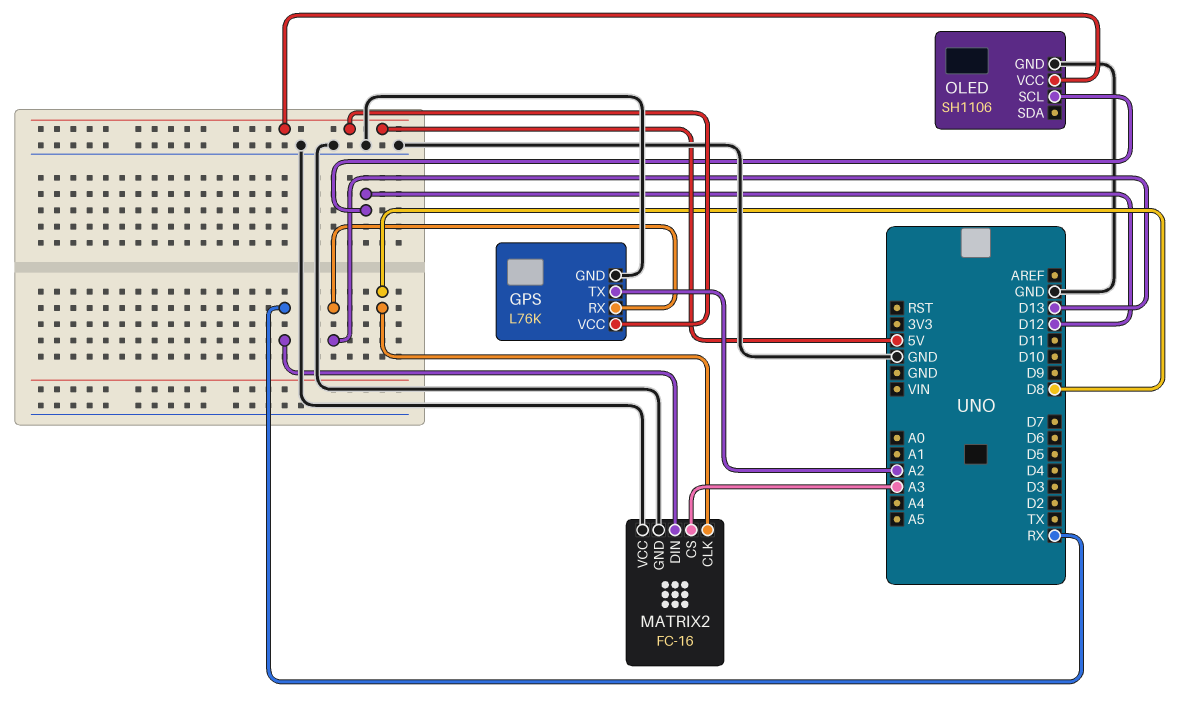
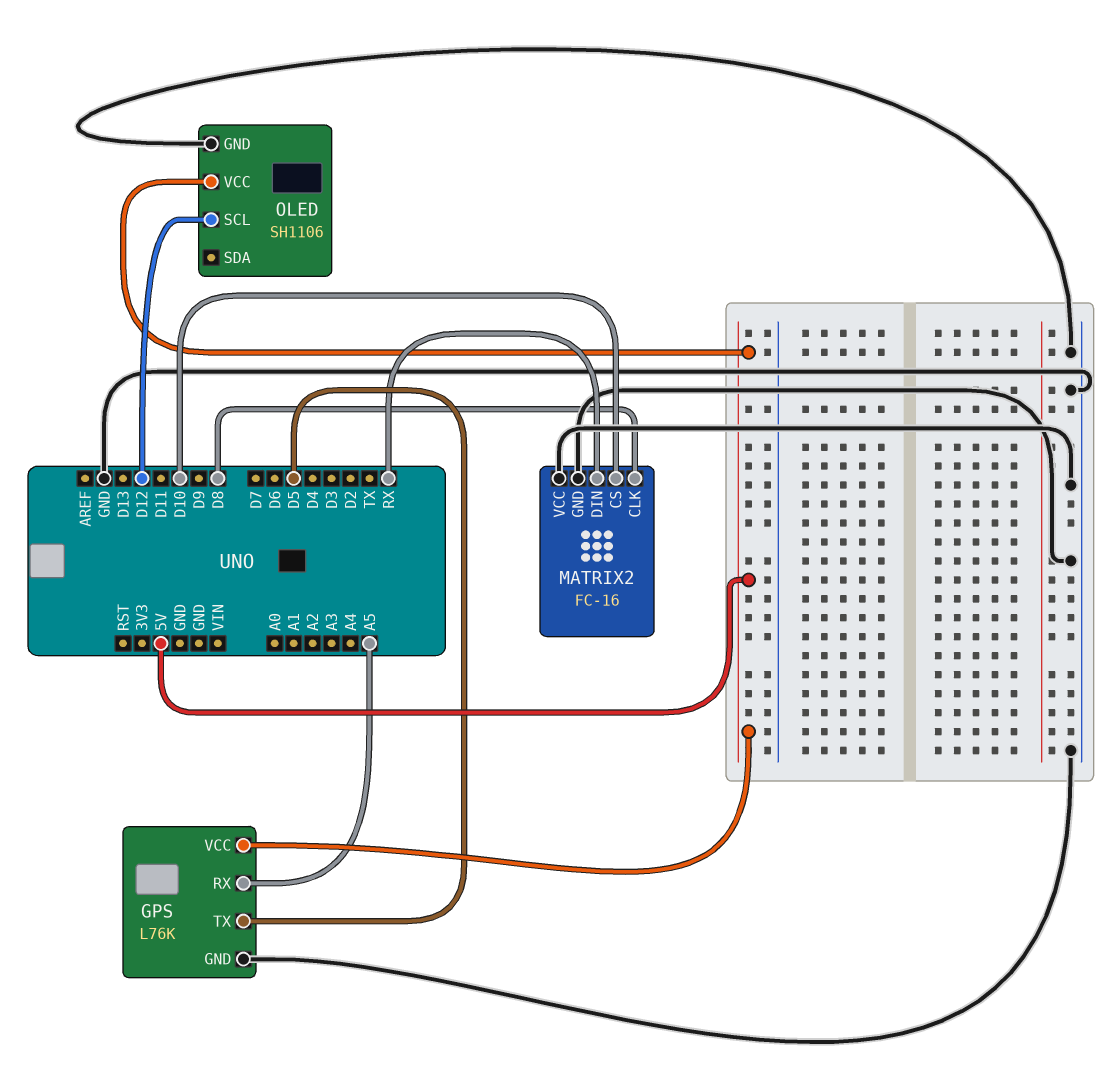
GPS pin RX: D13 -> A5
GPS pin TX: A2 -> D5
MATRIX2 pin CS: A3 -> D10

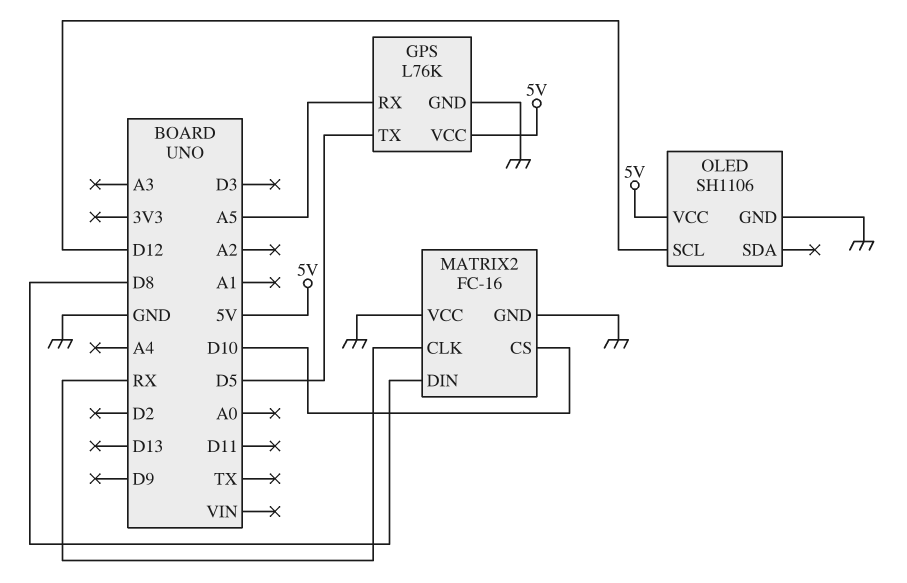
MATRIX2 pin CLK: D8 -> RX
MATRIX2 pin DIN: RX -> D8

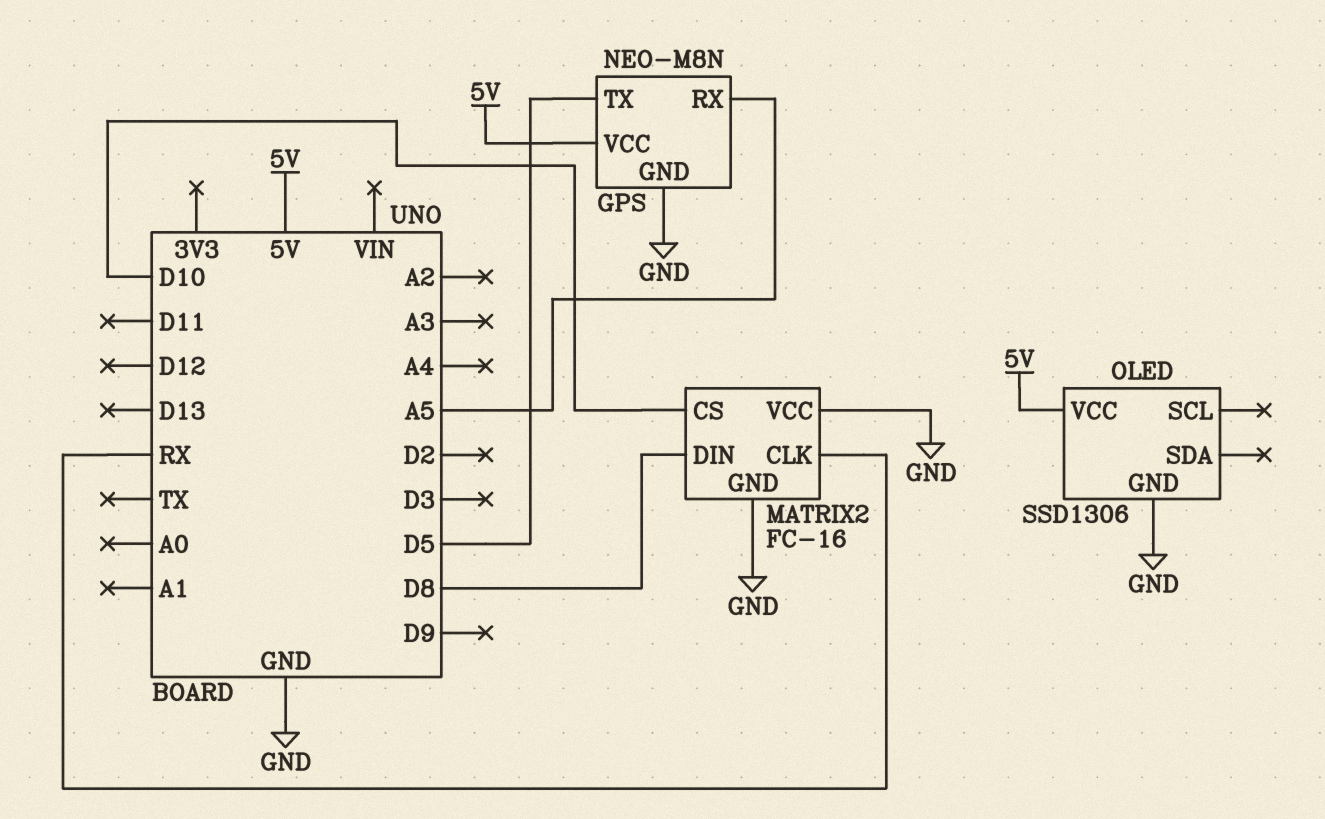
GPS: L76K -> NEO-M8N
OLED: SH1106 -> SSD1306
OLED pin SCL: D12 -> none

